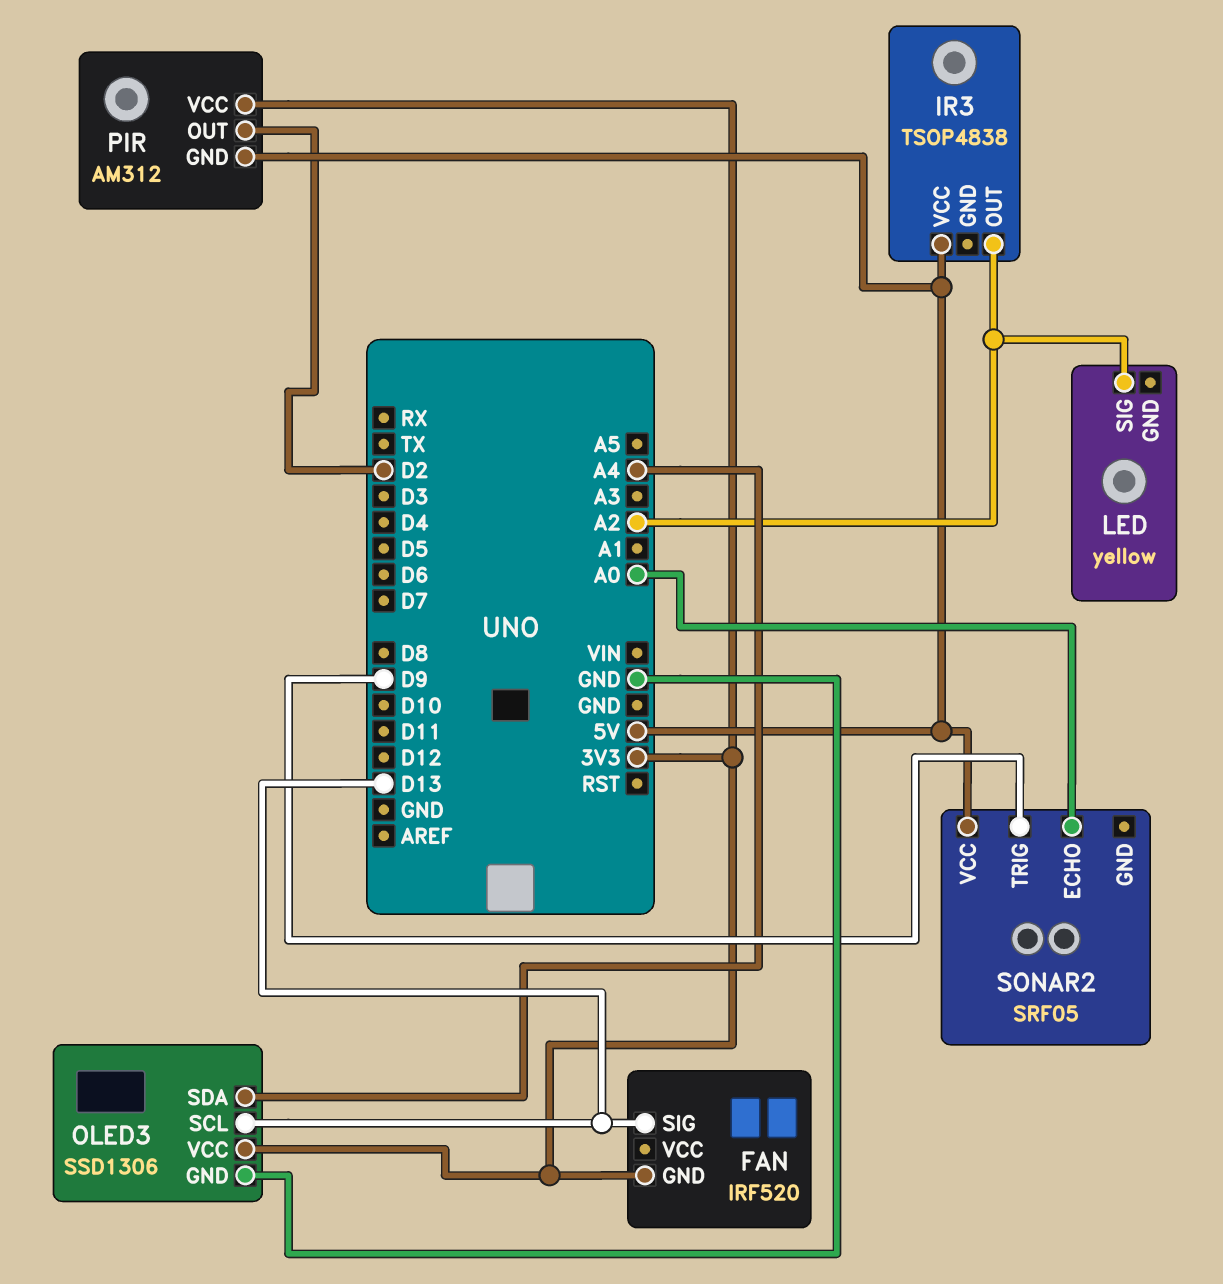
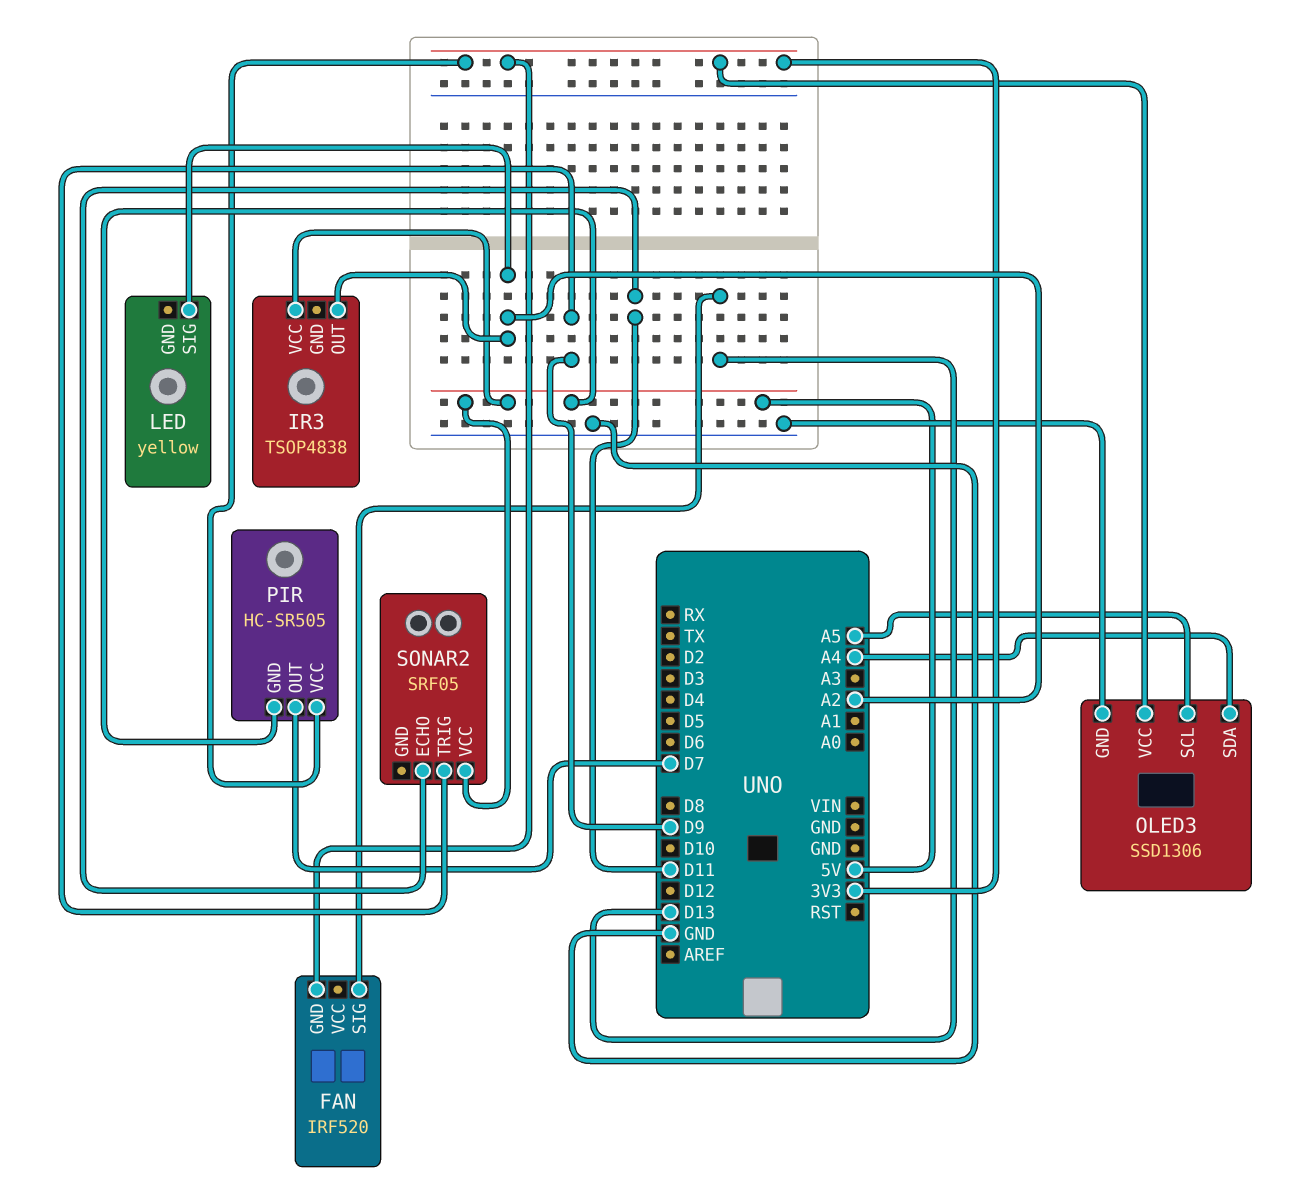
OLED3 pin SCL: D13 -> A5
PIR: AM312 -> HC-SR505
PIR pin OUT: D2 -> D7
SONAR2 pin ECHO: A0 -> D11

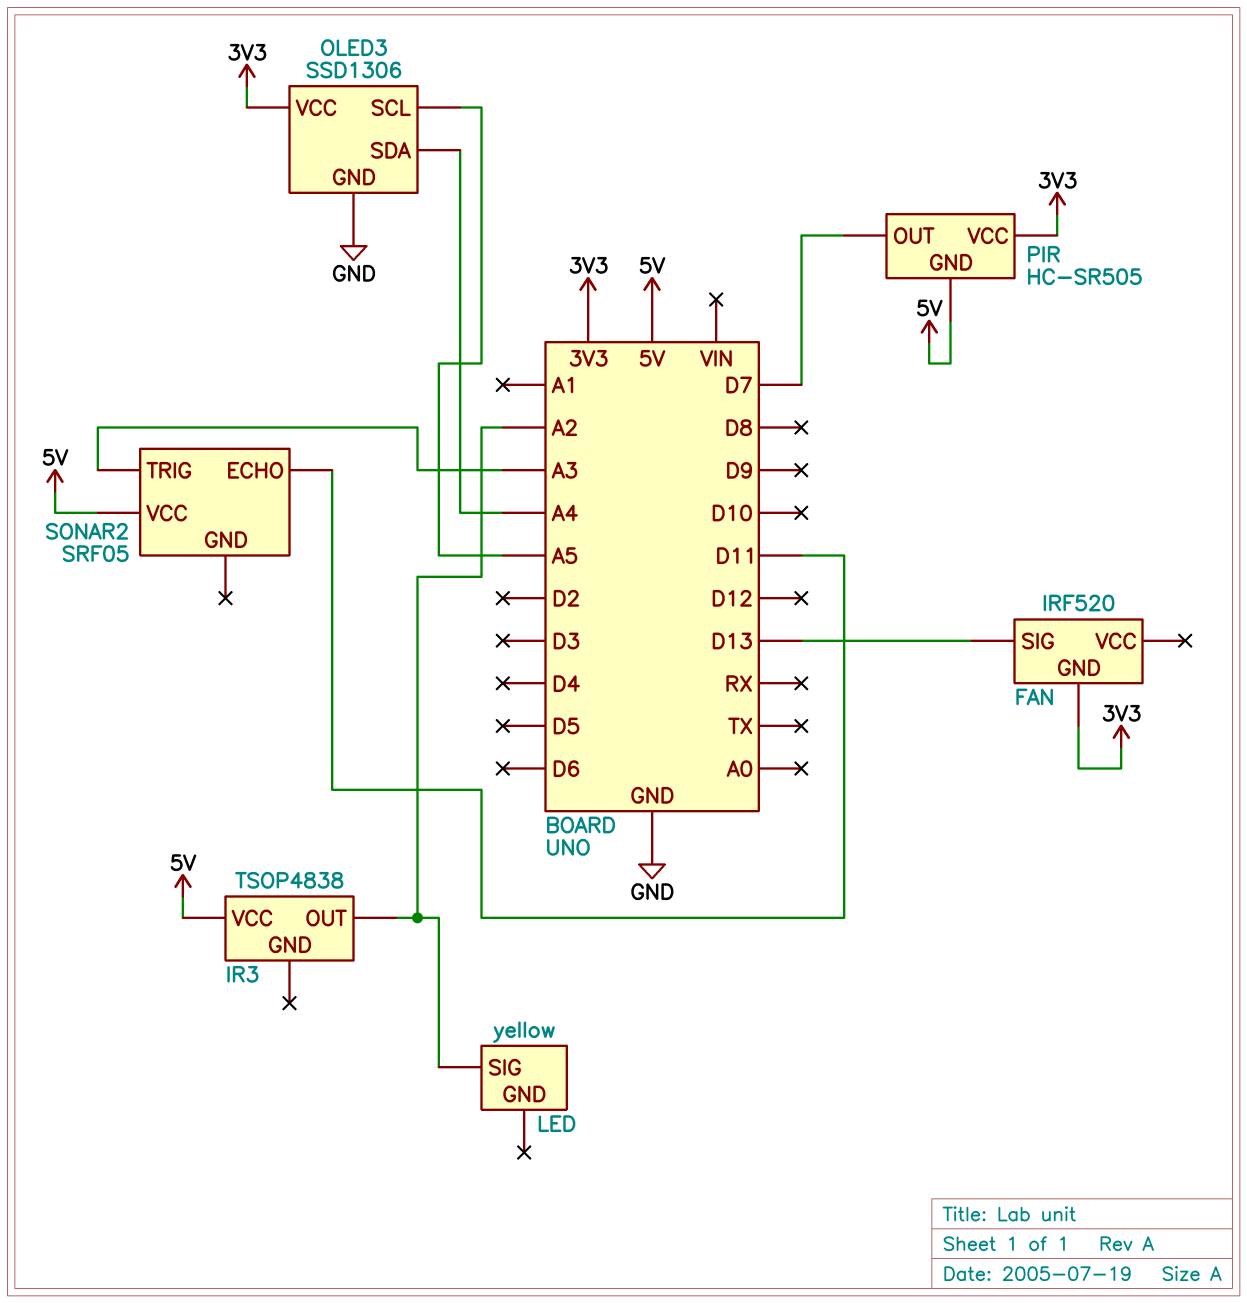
SONAR2 pin TRIG: D9 -> A3

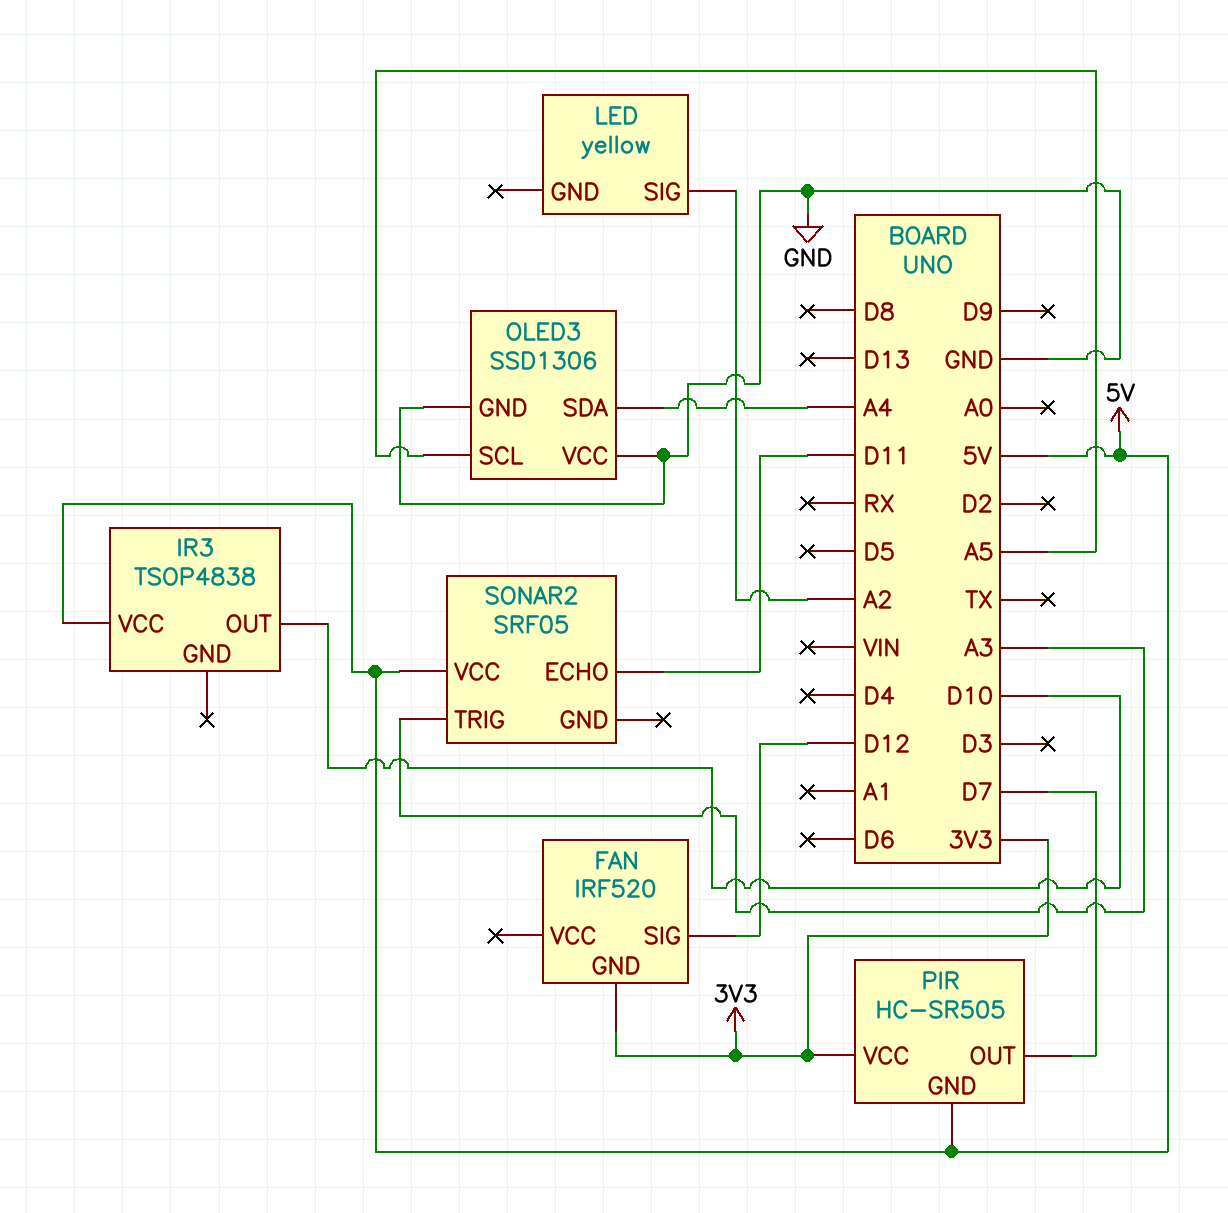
FAN pin SIG: D13 -> D12
IR3 pin OUT: A2 -> D10
OLED3 pin VCC: 3V3 -> GND

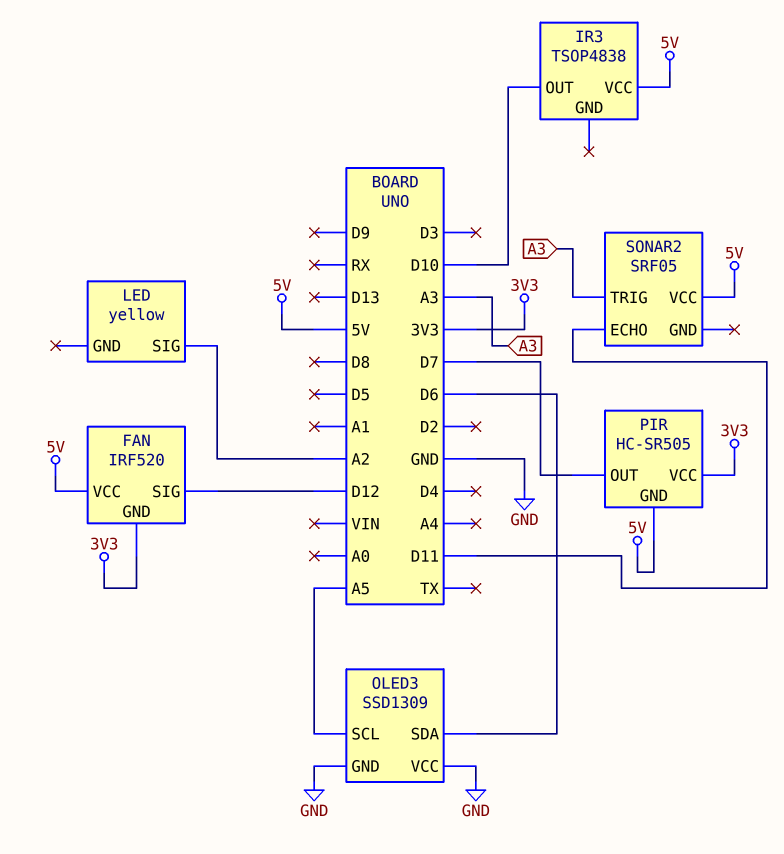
FAN pin VCC: none -> 5V
OLED3: SSD1306 -> SSD1309
OLED3 pin SDA: A4 -> D6

